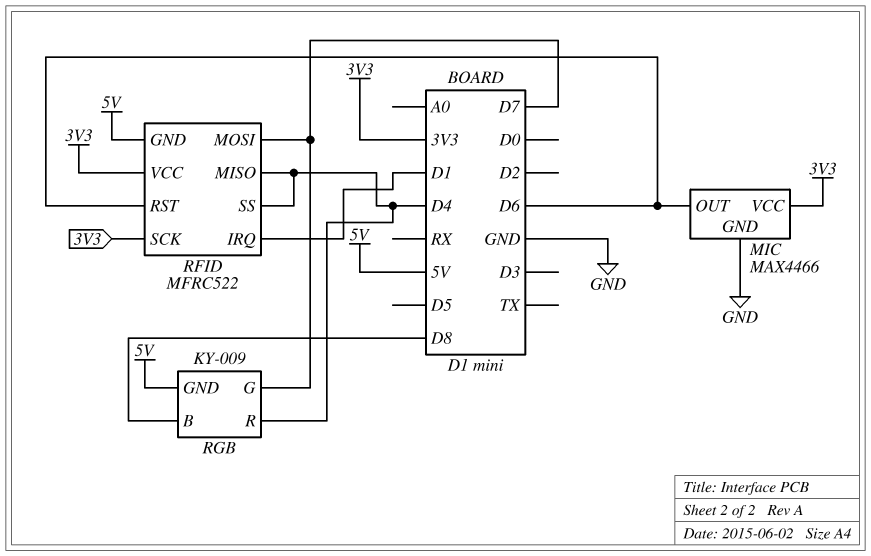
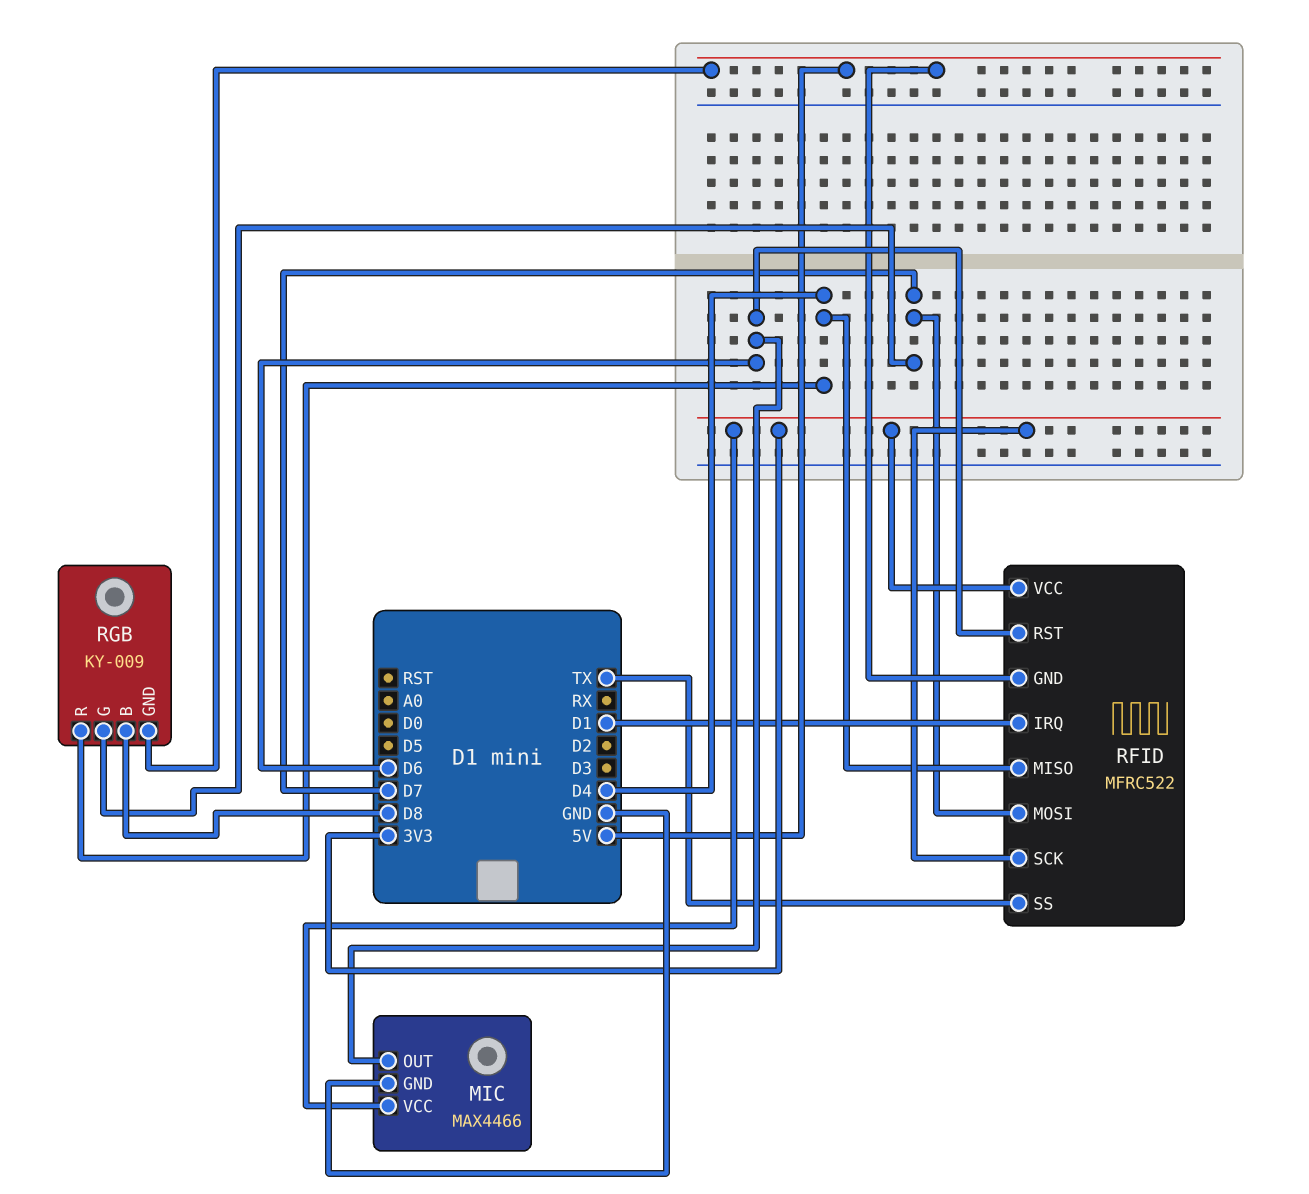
RFID pin SS: D4 -> TX

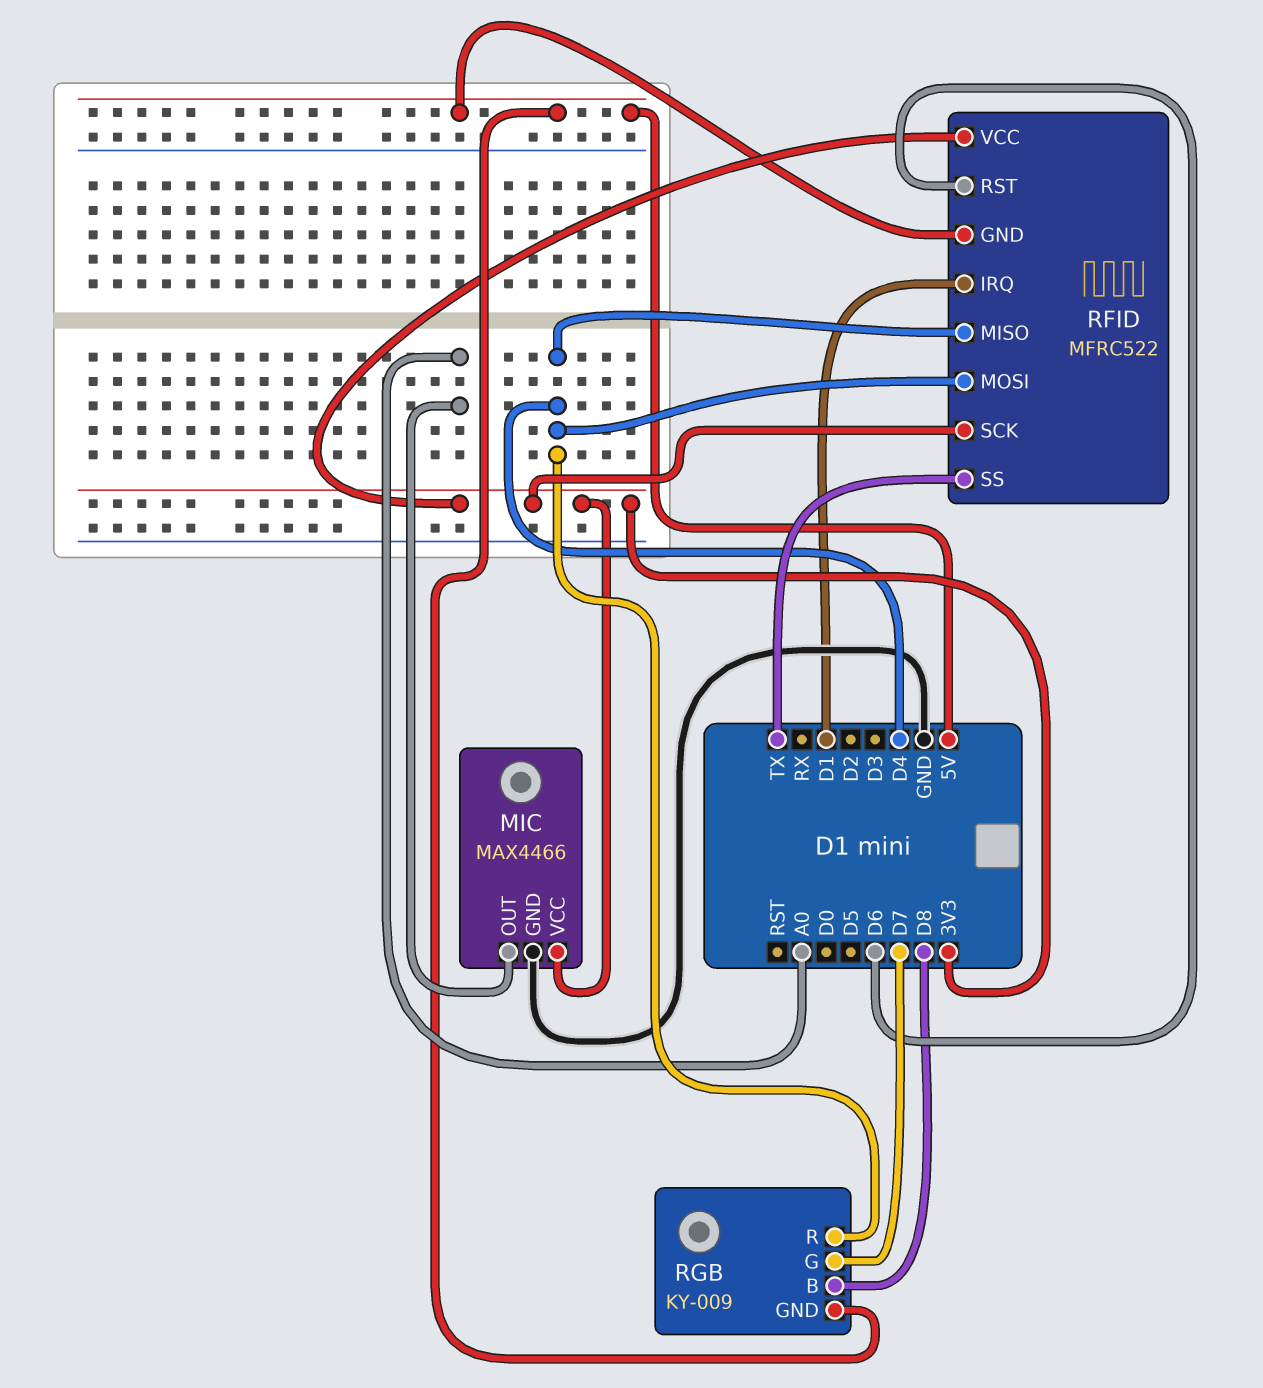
MIC pin OUT: D6 -> A0
RFID pin MOSI: D7 -> D4

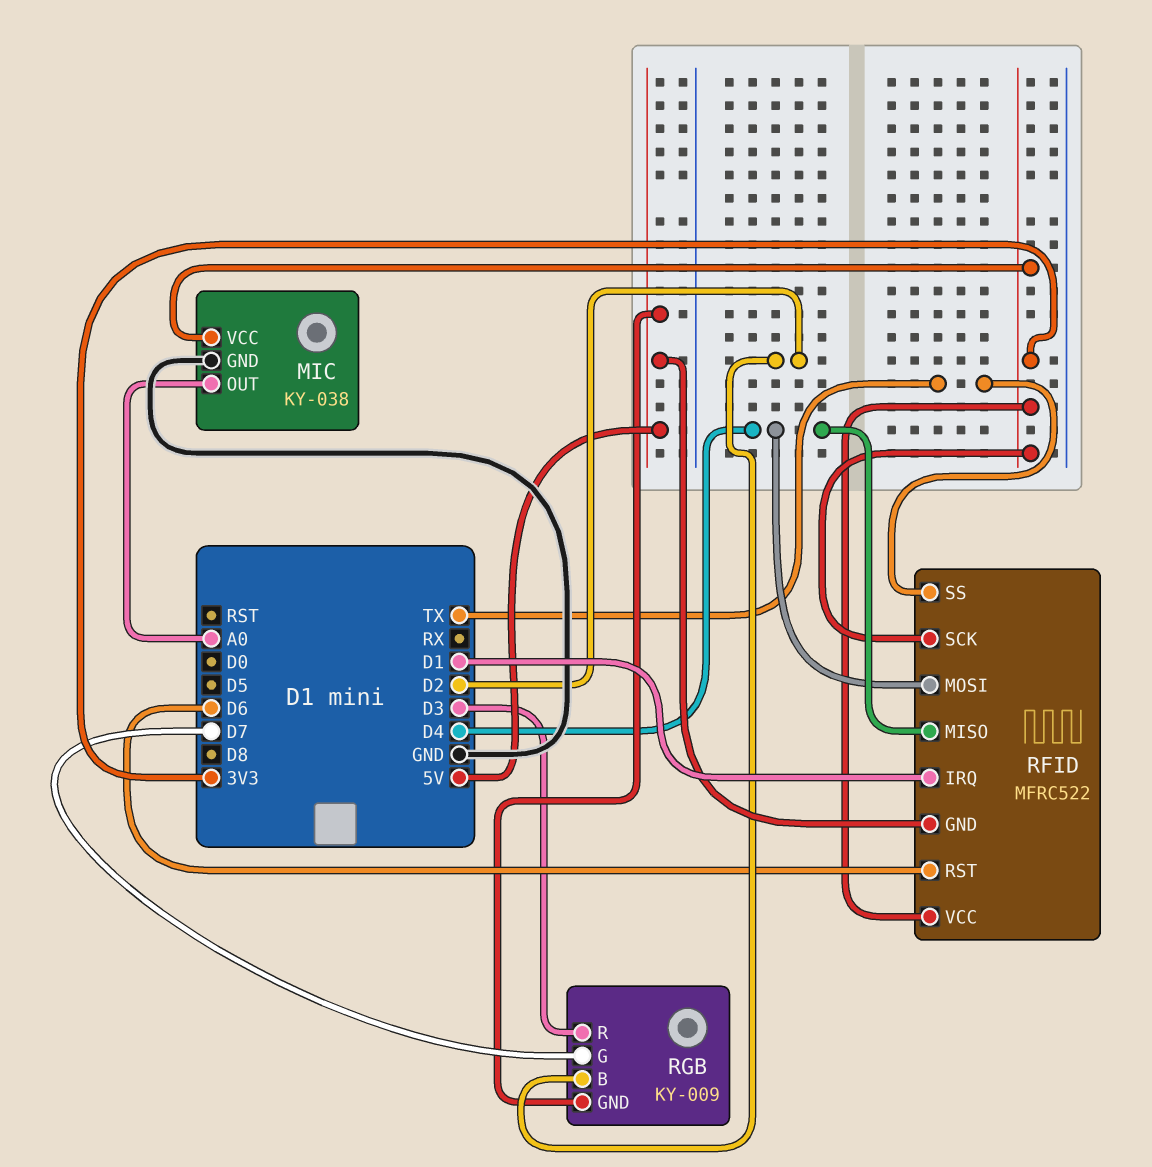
MIC: MAX4466 -> KY-038
RGB pin B: D8 -> D2
RGB pin R: D4 -> D3

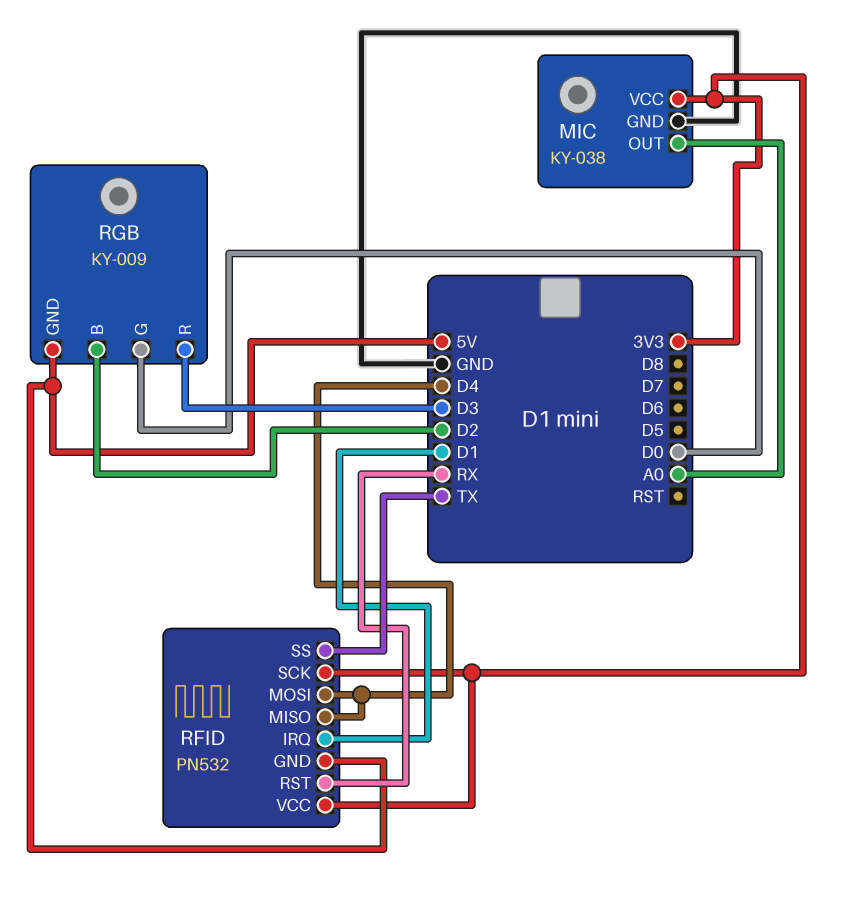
RFID: MFRC522 -> PN532
RFID pin RST: D6 -> RX
RGB pin G: D7 -> D0

